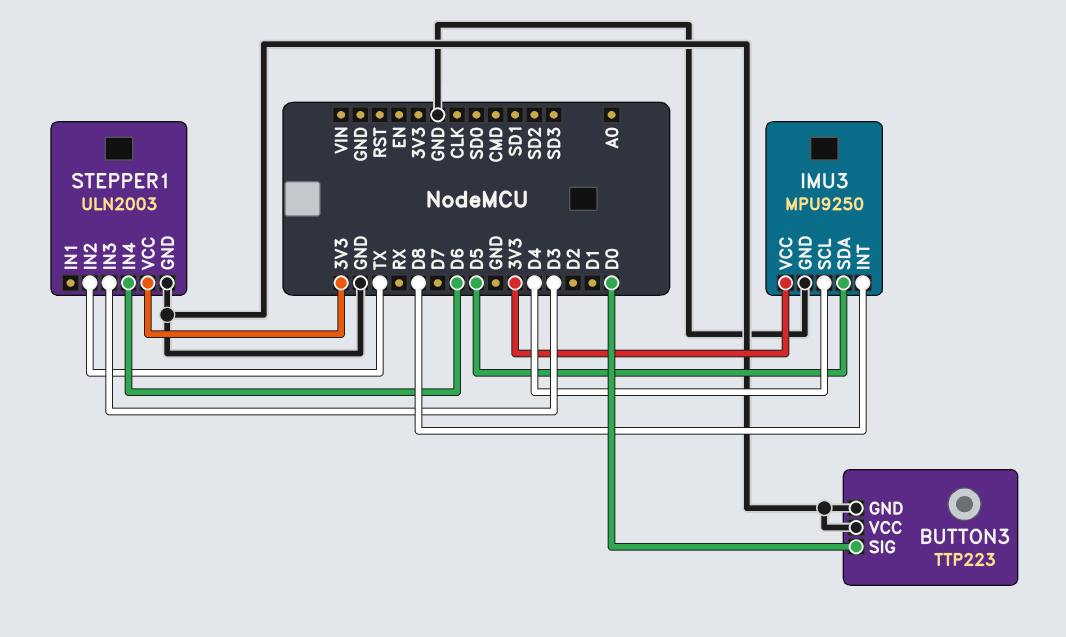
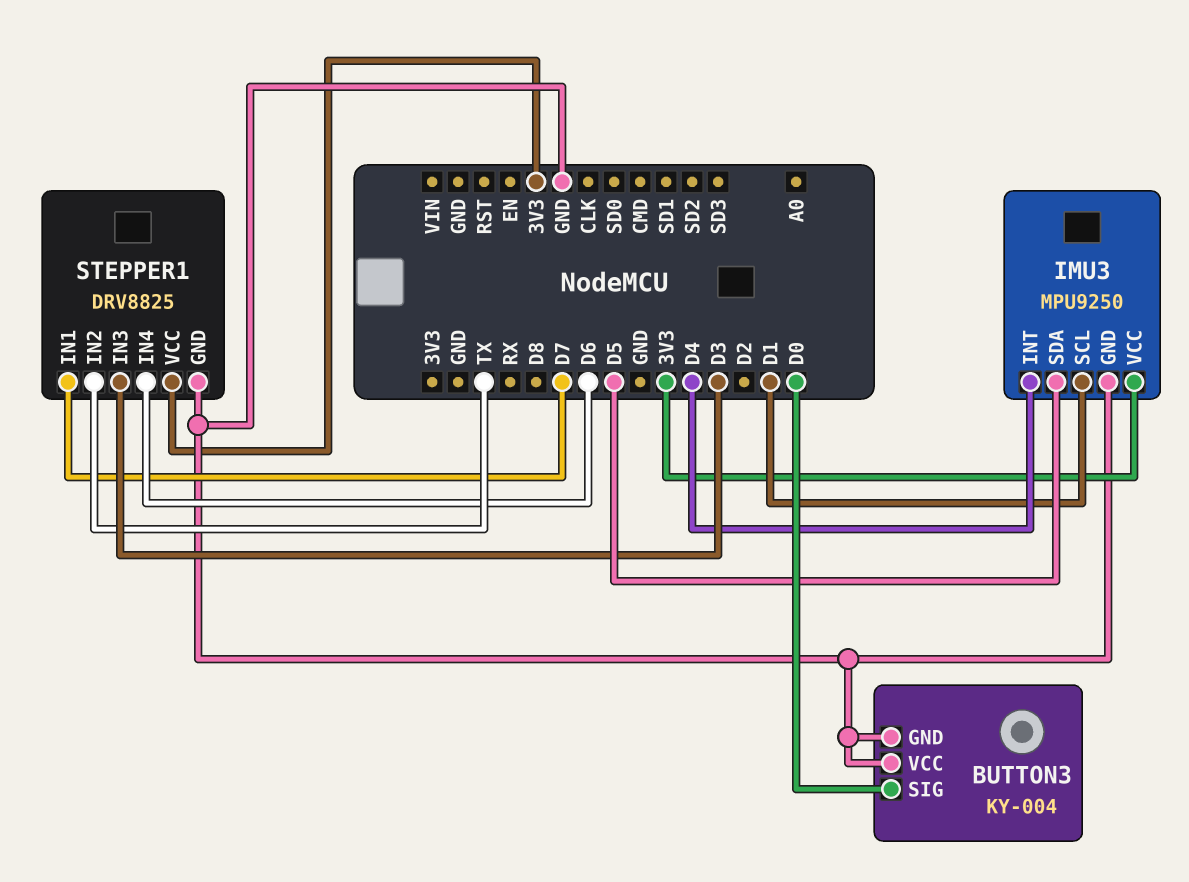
BUTTON3: TTP223 -> KY-004
IMU3 pin INT: D8 -> D4
IMU3 pin SCL: D4 -> D1
STEPPER1: ULN2003 -> DRV8825
STEPPER1 pin IN1: none -> D7

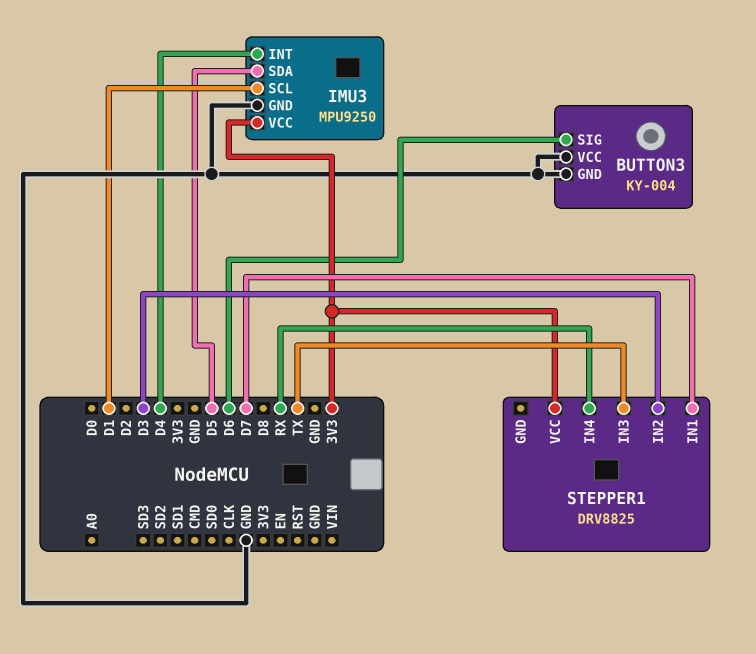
BUTTON3 pin SIG: D0 -> D6
STEPPER1 pin GND: GND -> none
STEPPER1 pin IN2: TX -> D3
STEPPER1 pin IN3: D3 -> TX
STEPPER1 pin IN4: D6 -> RX

